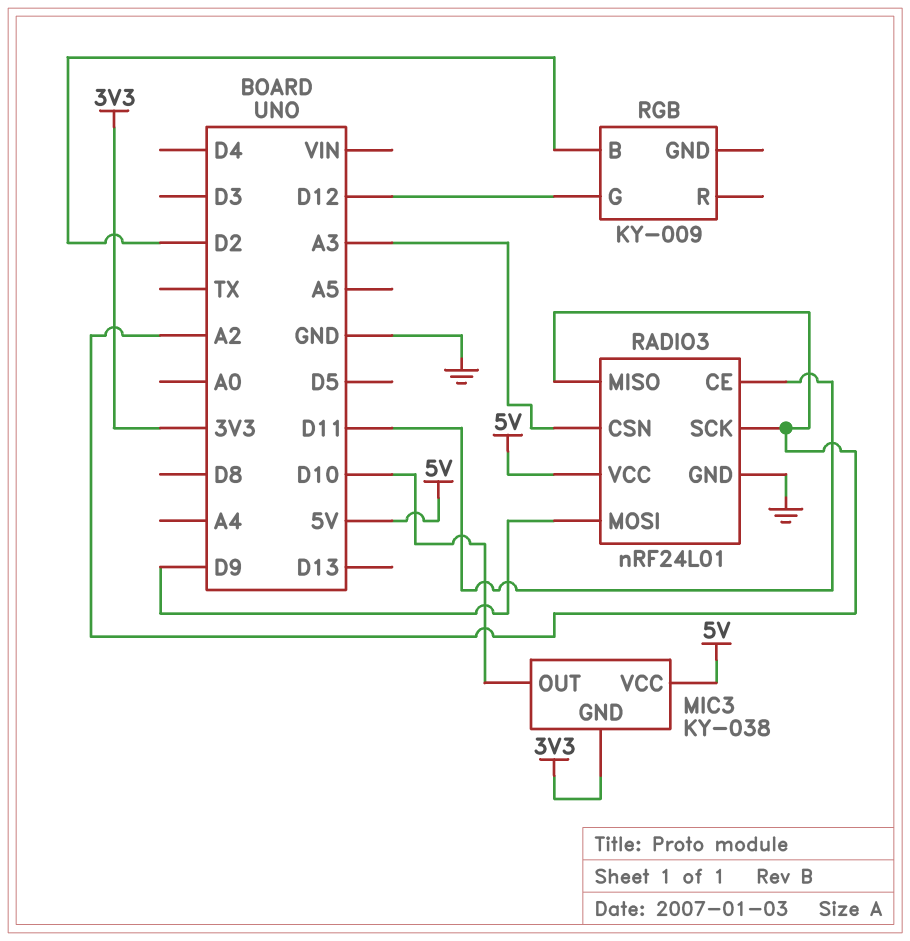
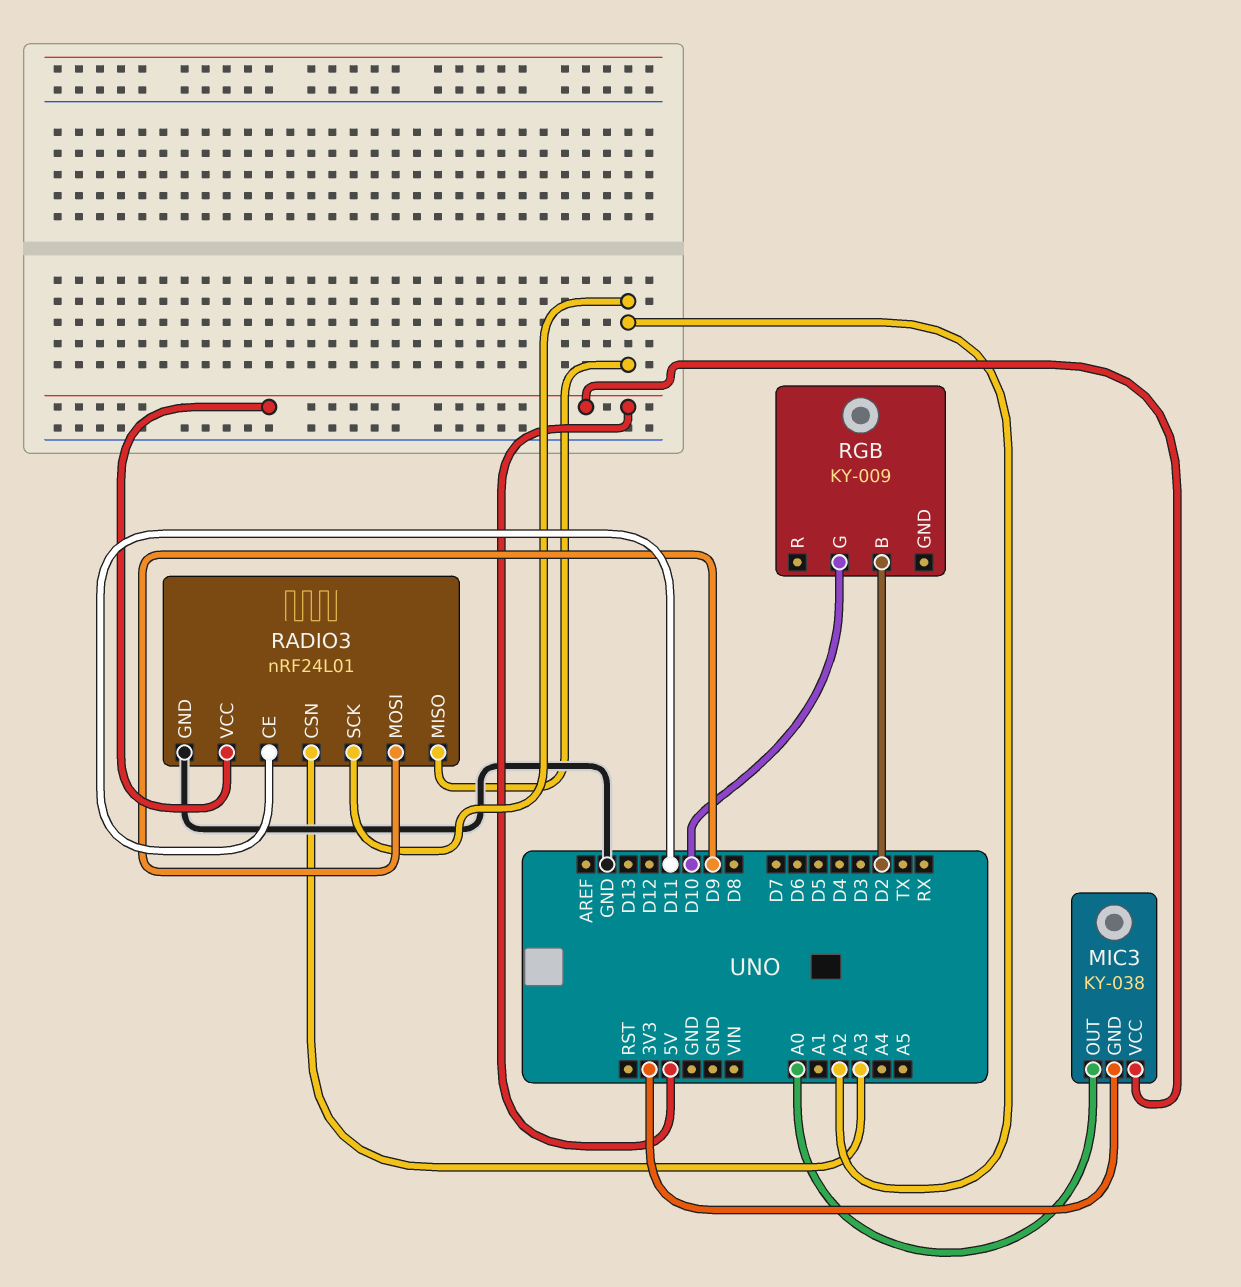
MIC3 pin OUT: D10 -> A0
RGB pin G: D12 -> D10

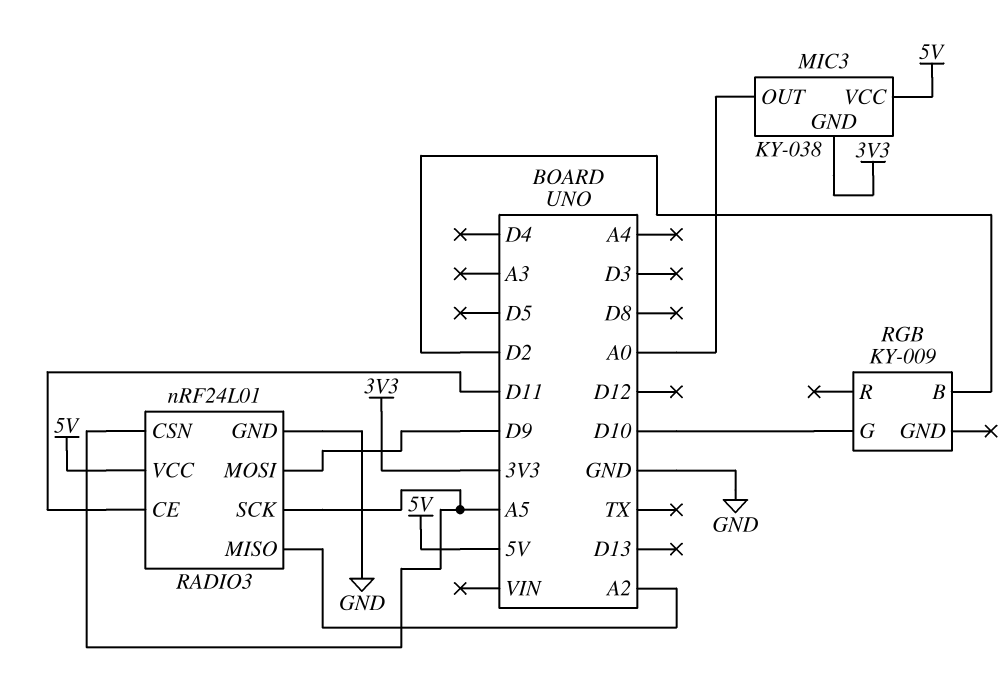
RADIO3 pin CSN: A3 -> A5
RADIO3 pin SCK: A2 -> A5

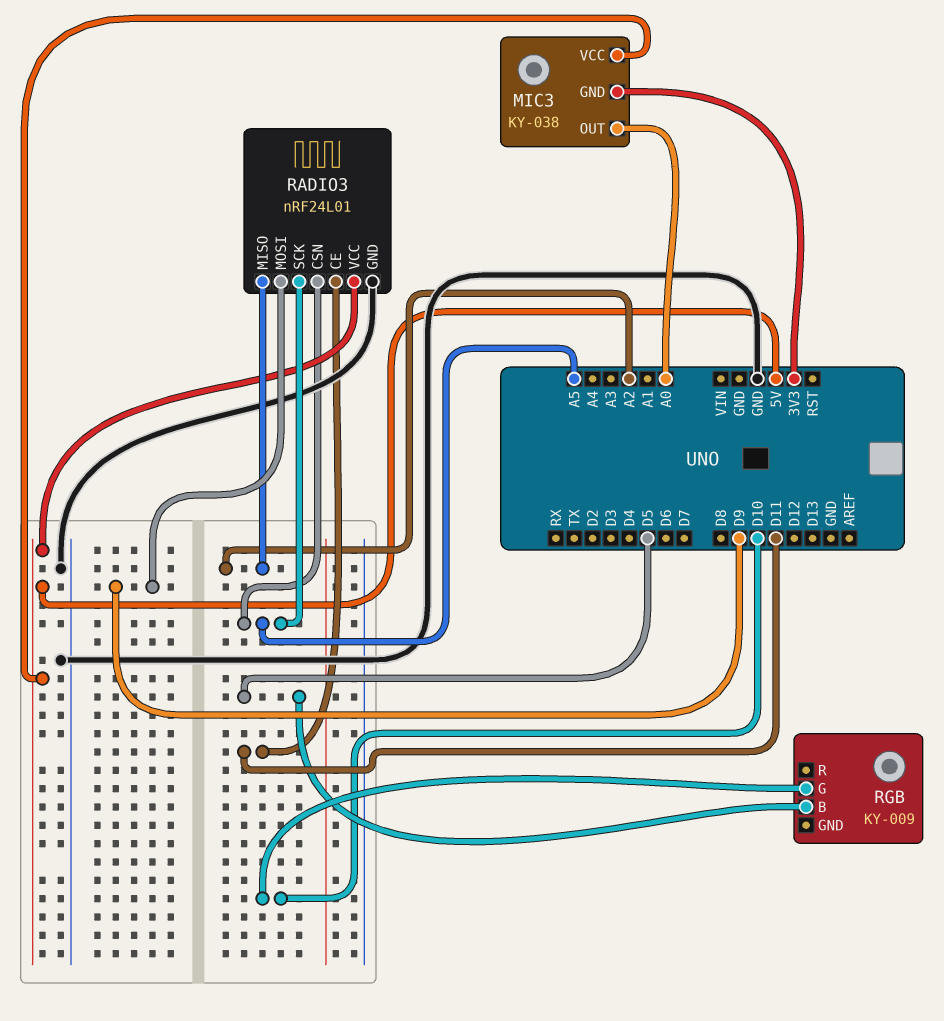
RGB pin B: D2 -> D5

